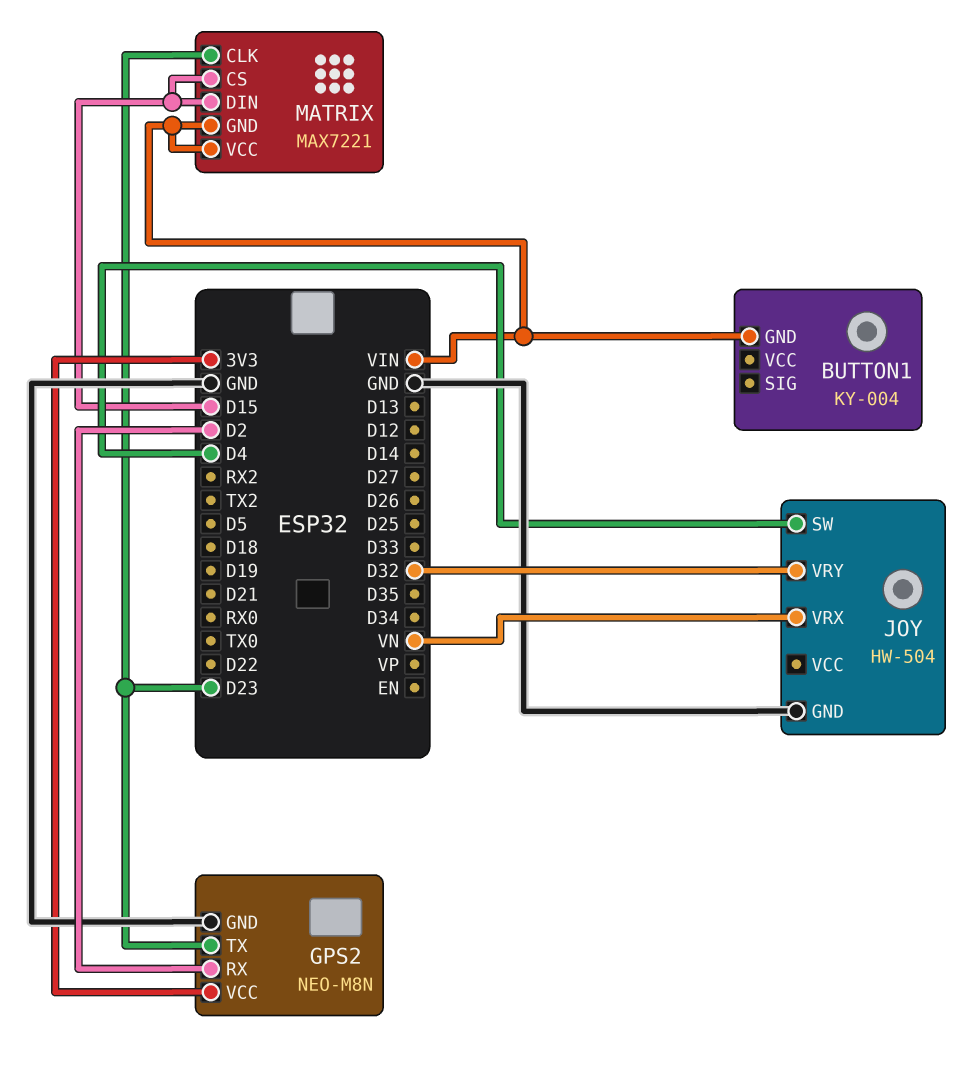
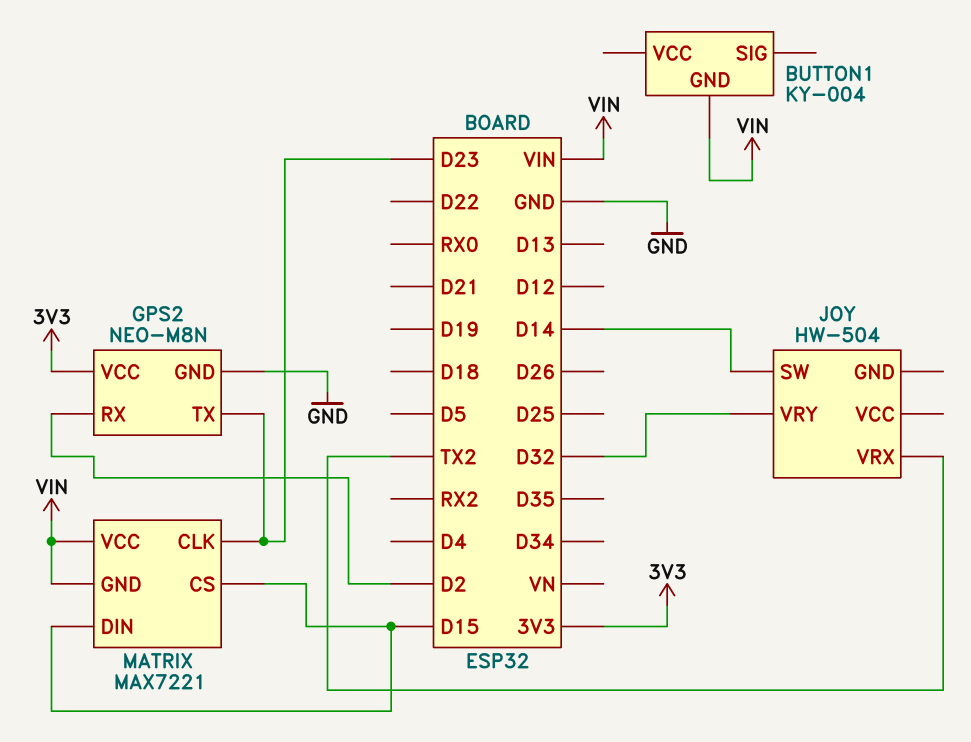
JOY pin GND: GND -> none
JOY pin SW: D4 -> D14
JOY pin VRX: VN -> TX2

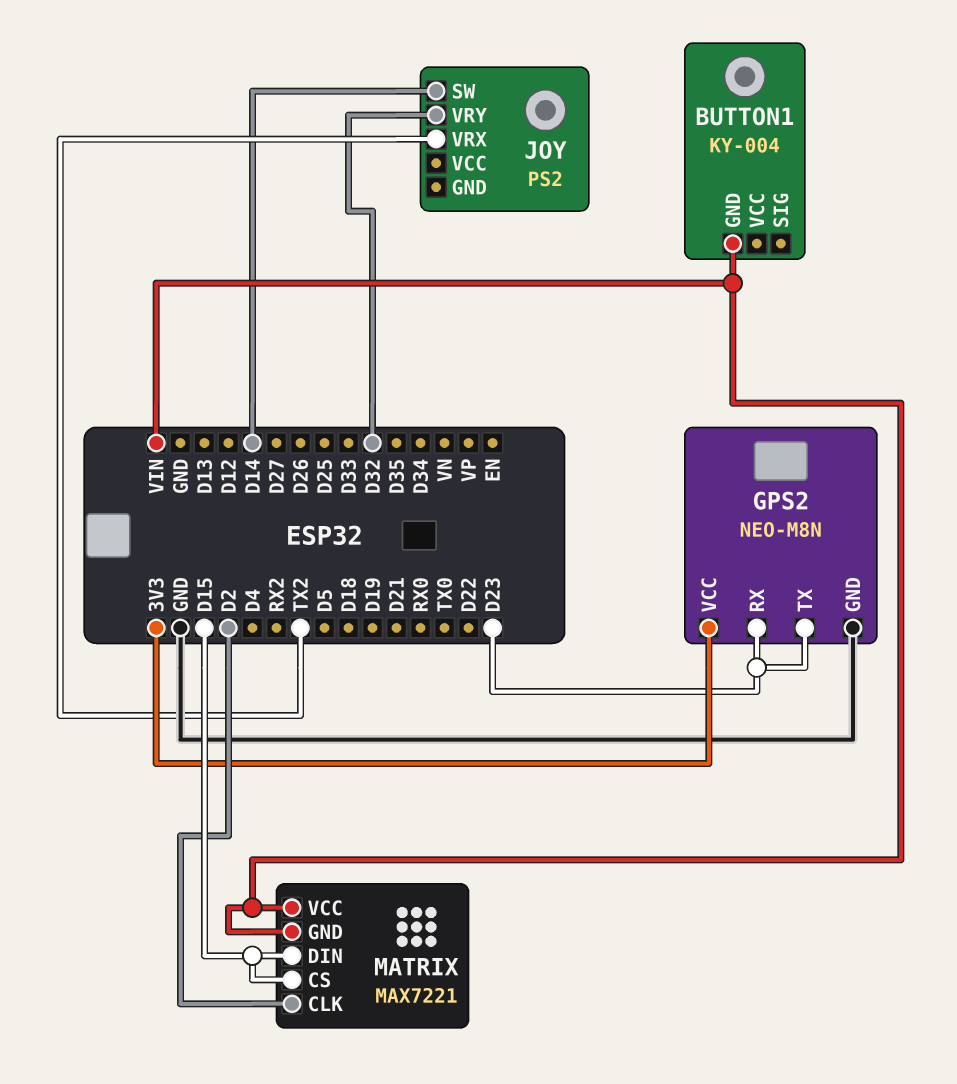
GPS2 pin RX: D2 -> D23
JOY: HW-504 -> PS2
MATRIX pin CLK: D23 -> D2

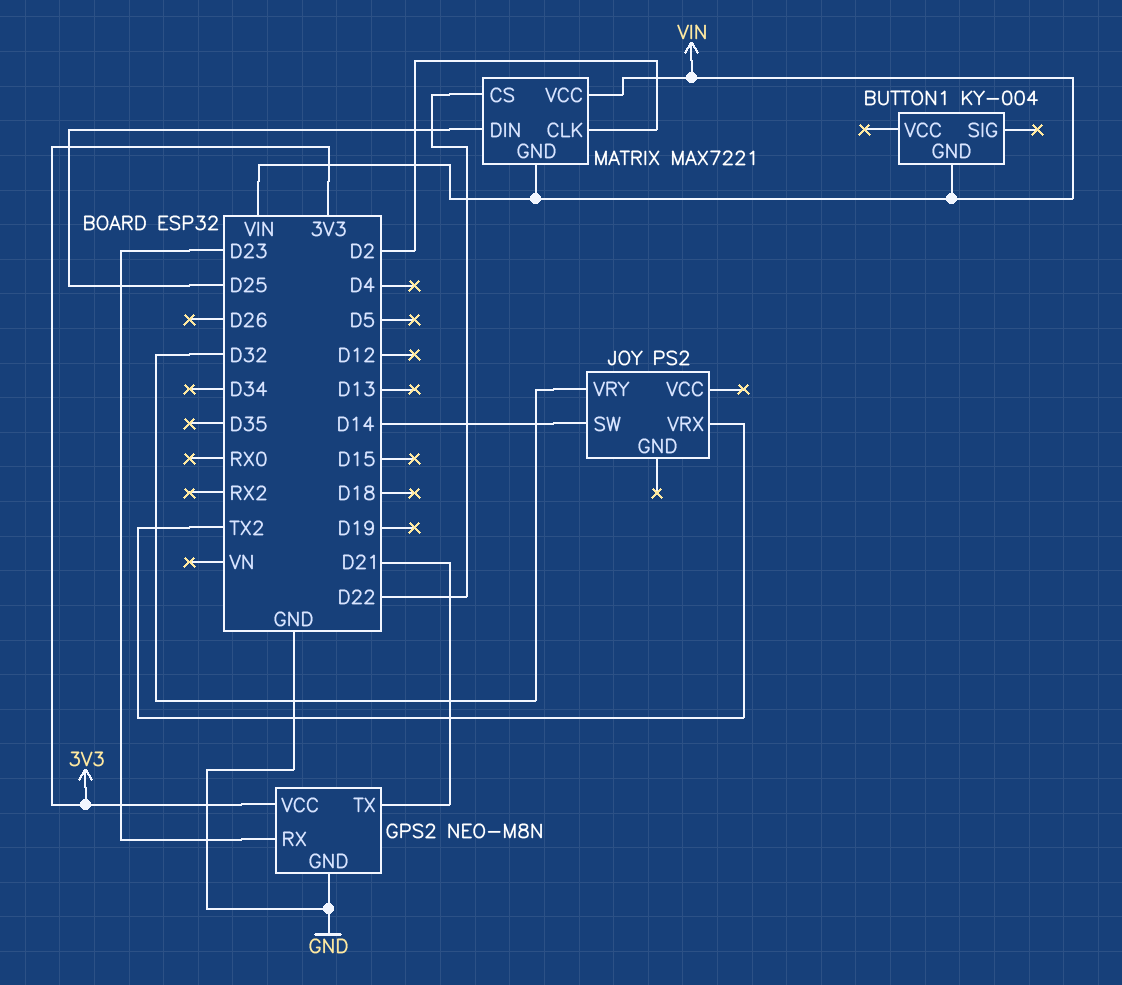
GPS2 pin TX: D23 -> D21
MATRIX pin CS: D15 -> D22
MATRIX pin DIN: D15 -> D25

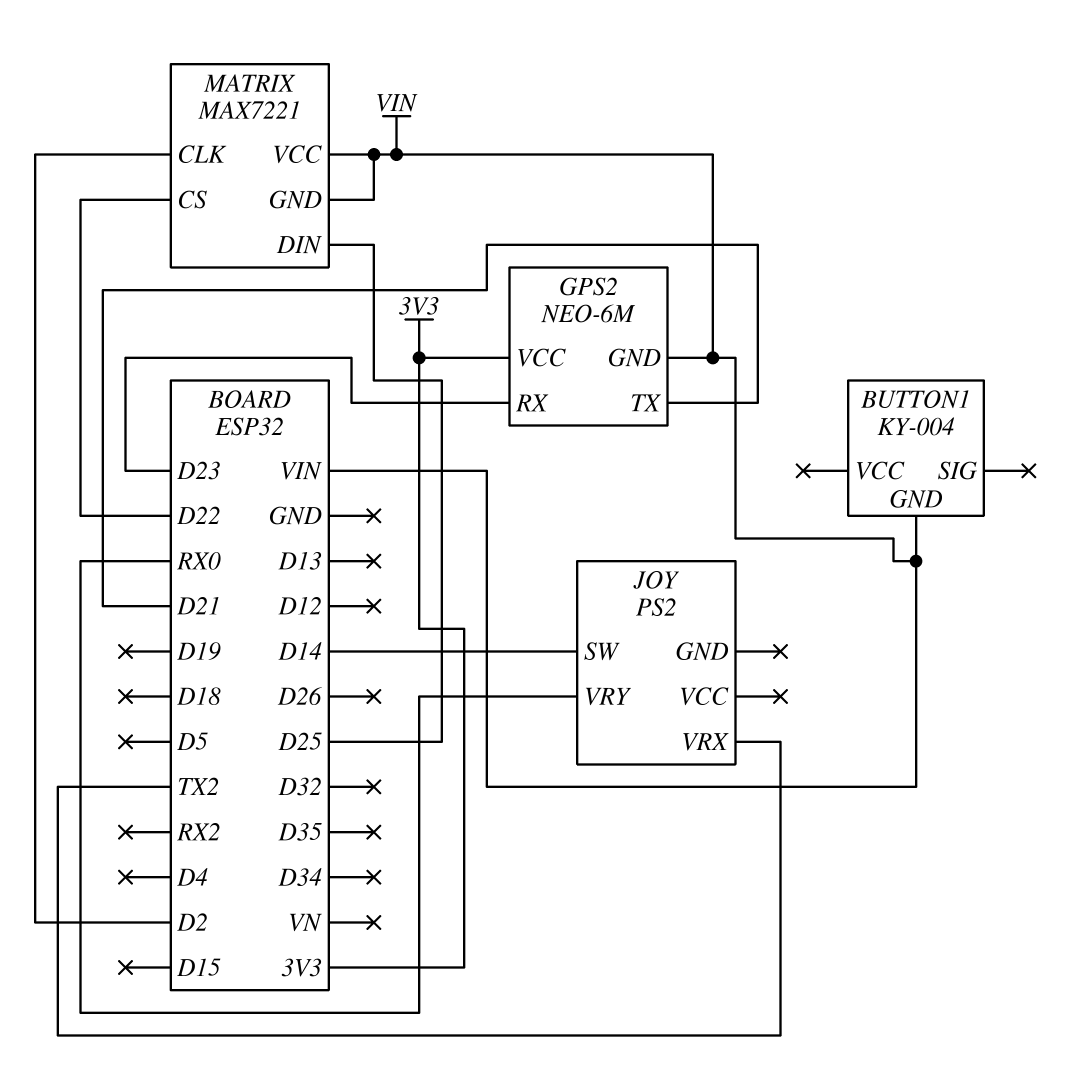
GPS2: NEO-M8N -> NEO-6M
GPS2 pin GND: GND -> VIN
JOY pin VRY: D32 -> RX0

